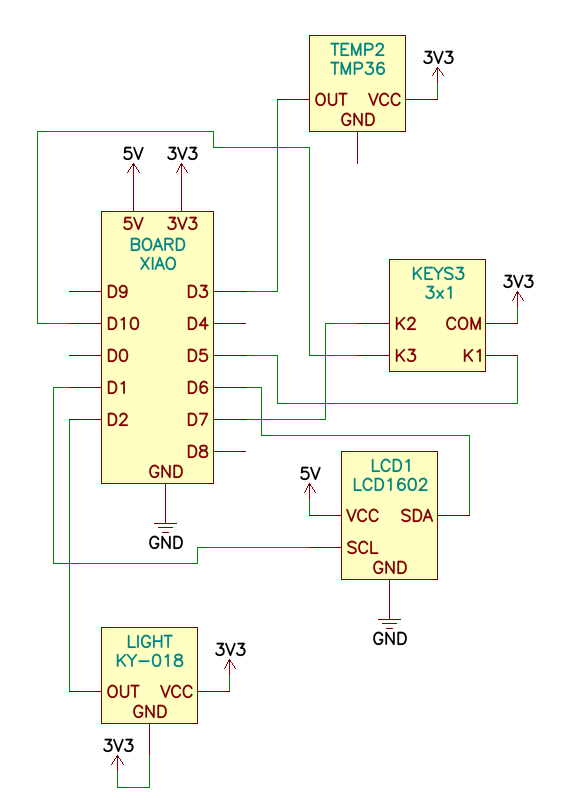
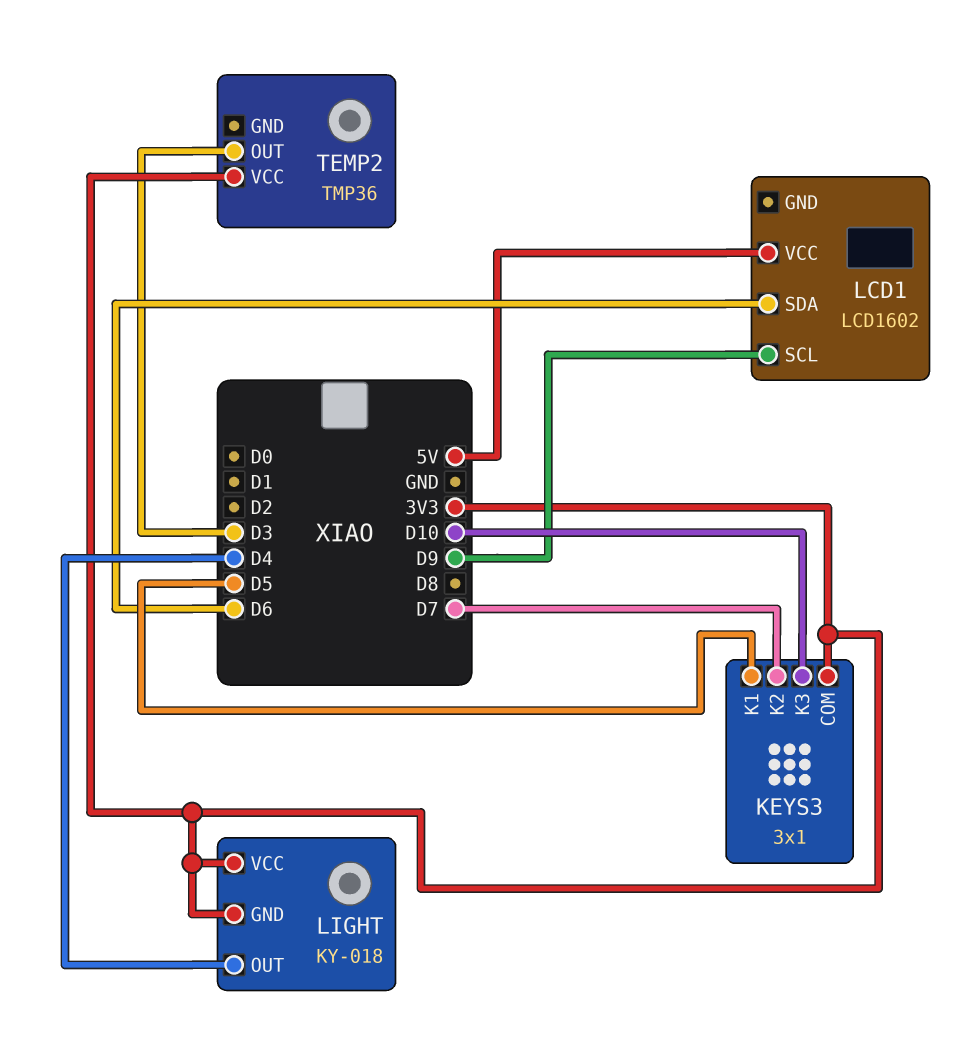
LCD1 pin GND: GND -> none
LCD1 pin SCL: D1 -> D9
LIGHT pin OUT: D2 -> D4

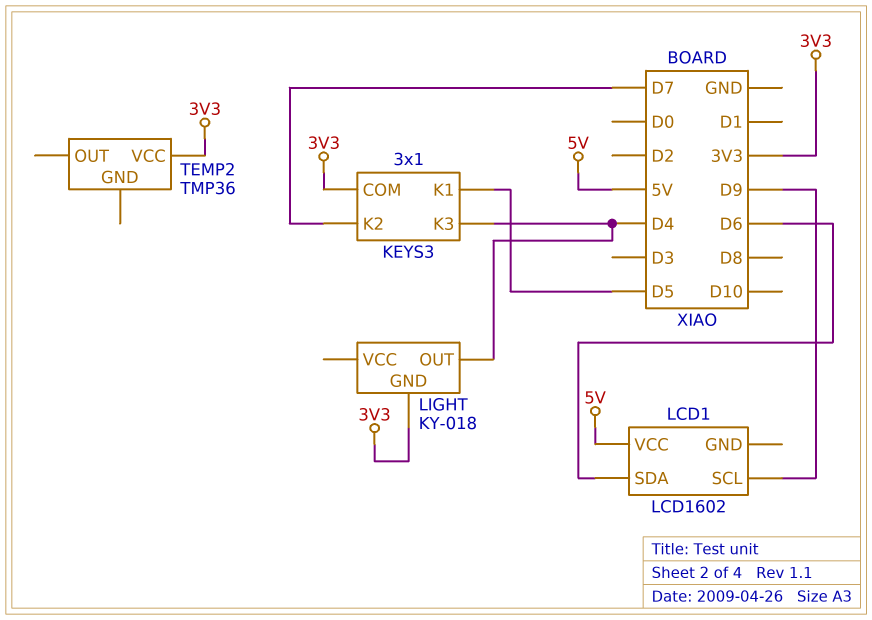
KEYS3 pin K3: D10 -> D4
LIGHT pin VCC: 3V3 -> none
TEMP2 pin OUT: D3 -> none

